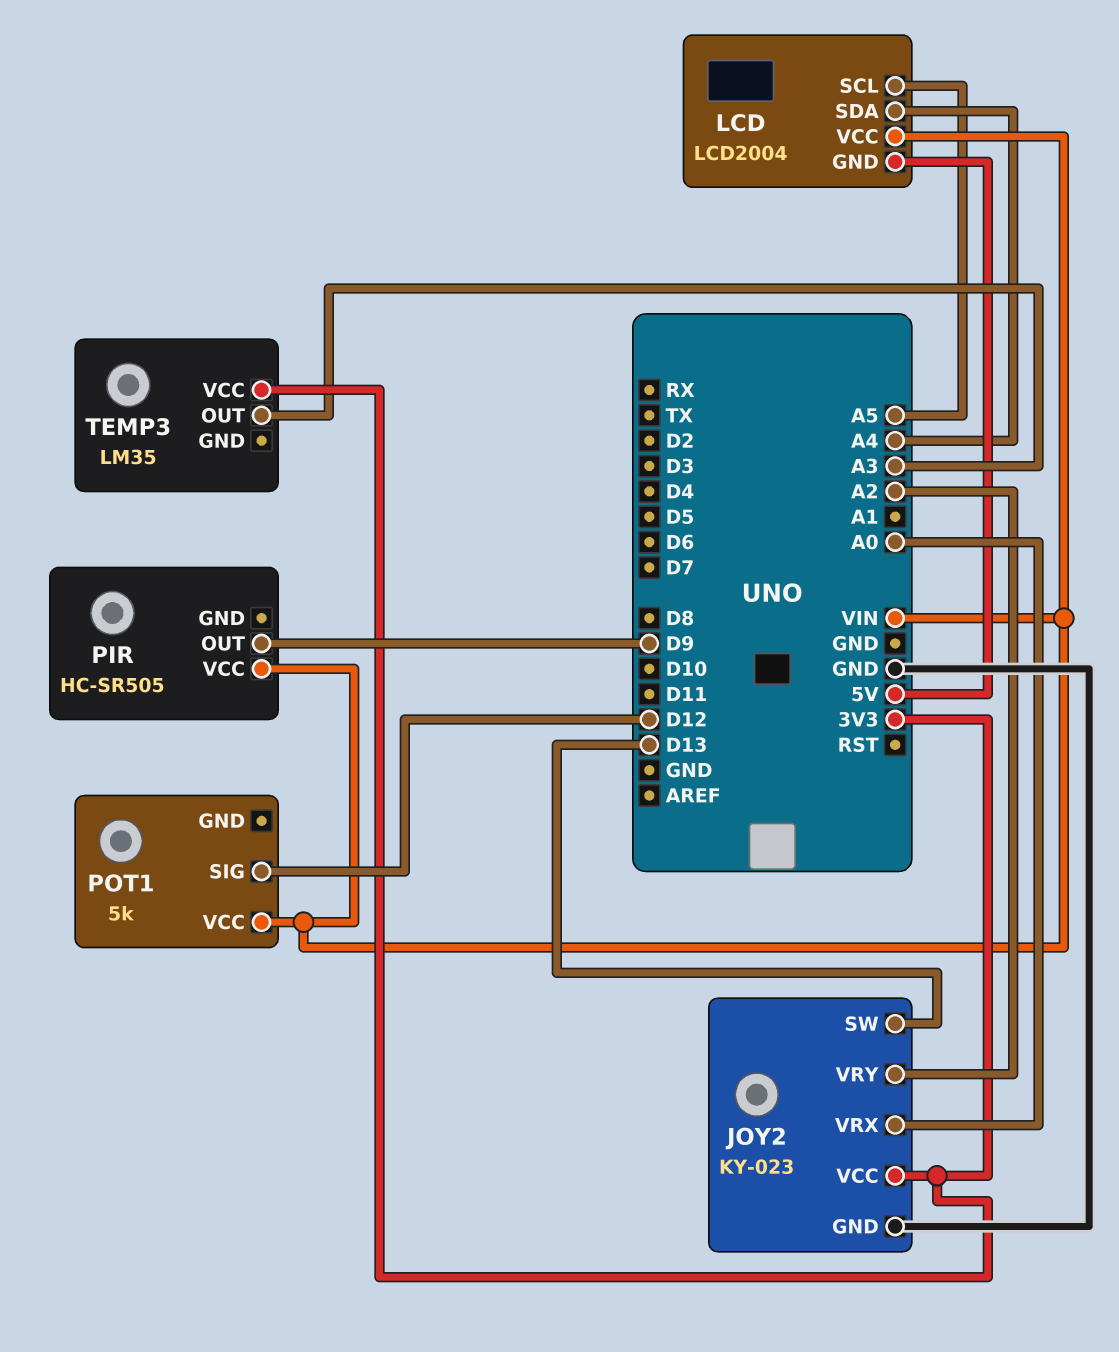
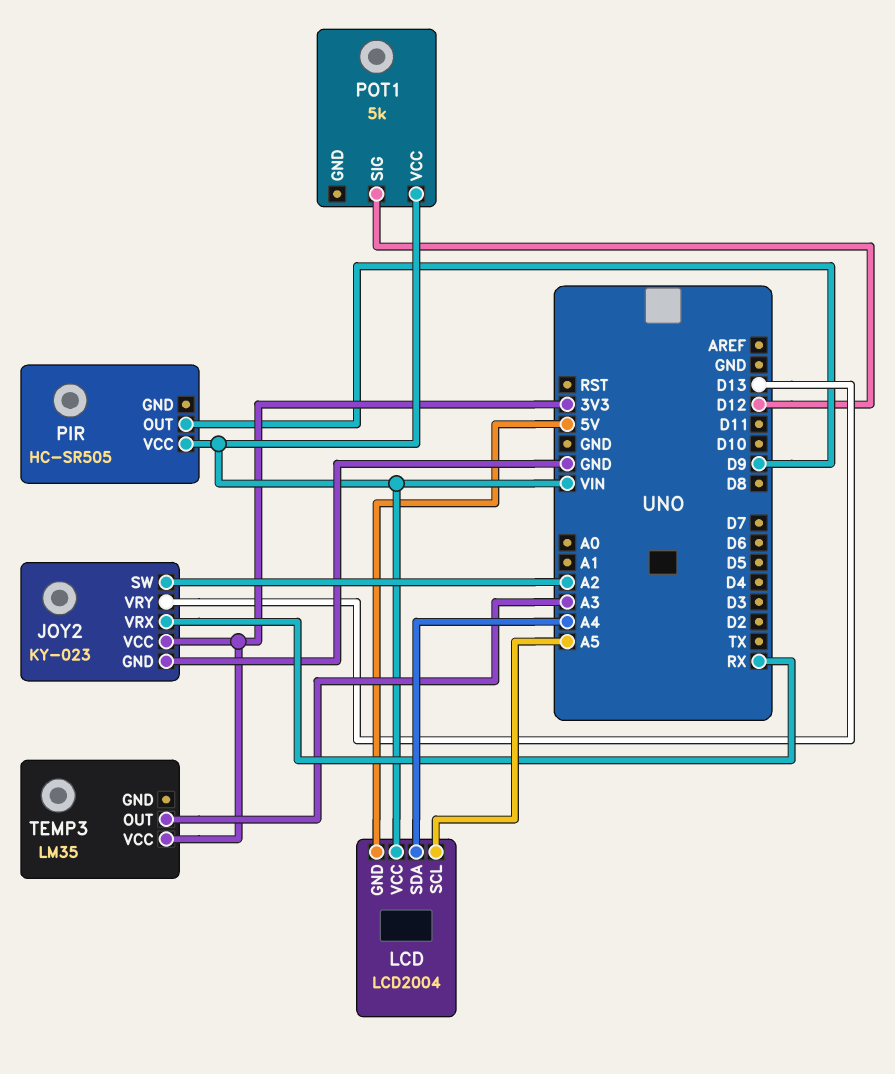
JOY2 pin SW: D13 -> A2
JOY2 pin VRX: A0 -> RX
JOY2 pin VRY: A2 -> D13

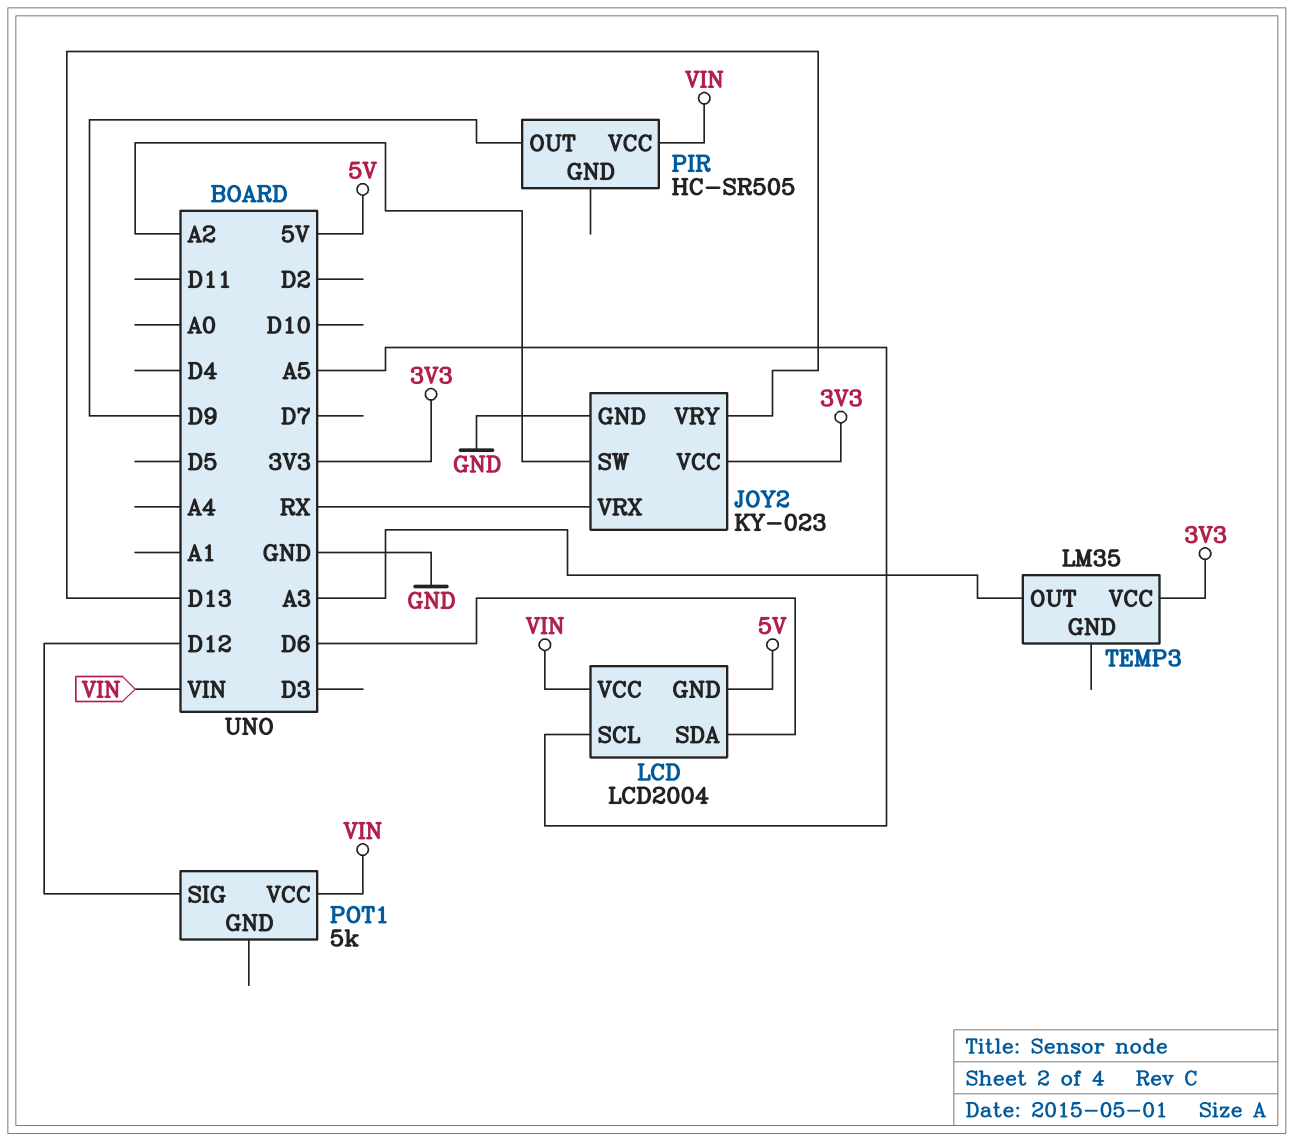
LCD pin SDA: A4 -> D6

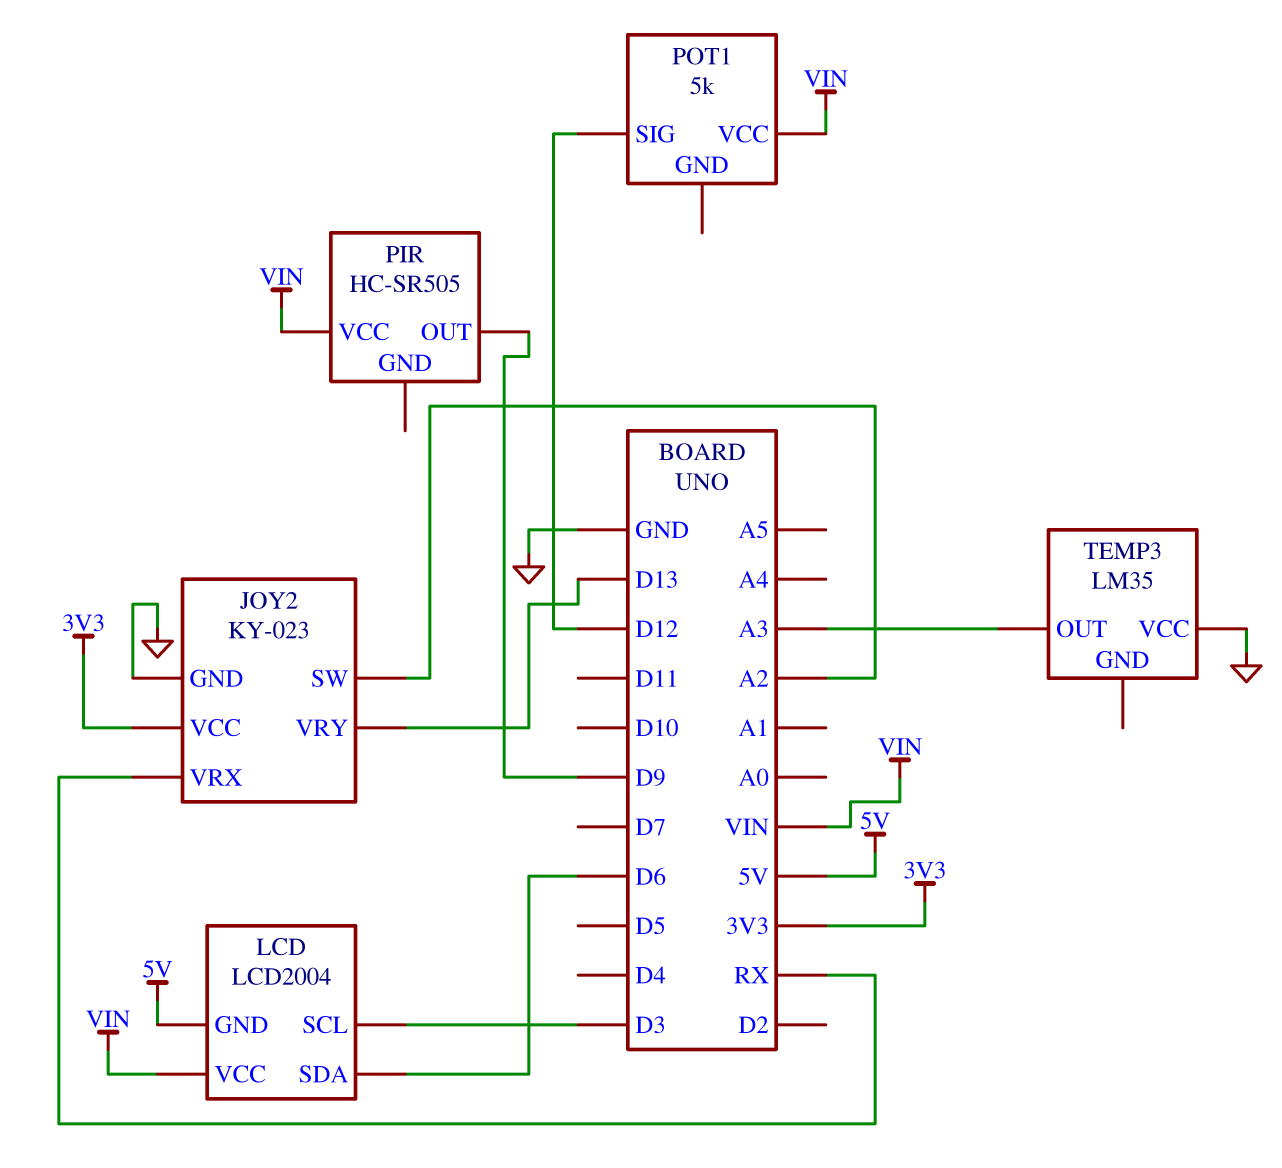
LCD pin SCL: A5 -> D3
TEMP3 pin VCC: 3V3 -> GND

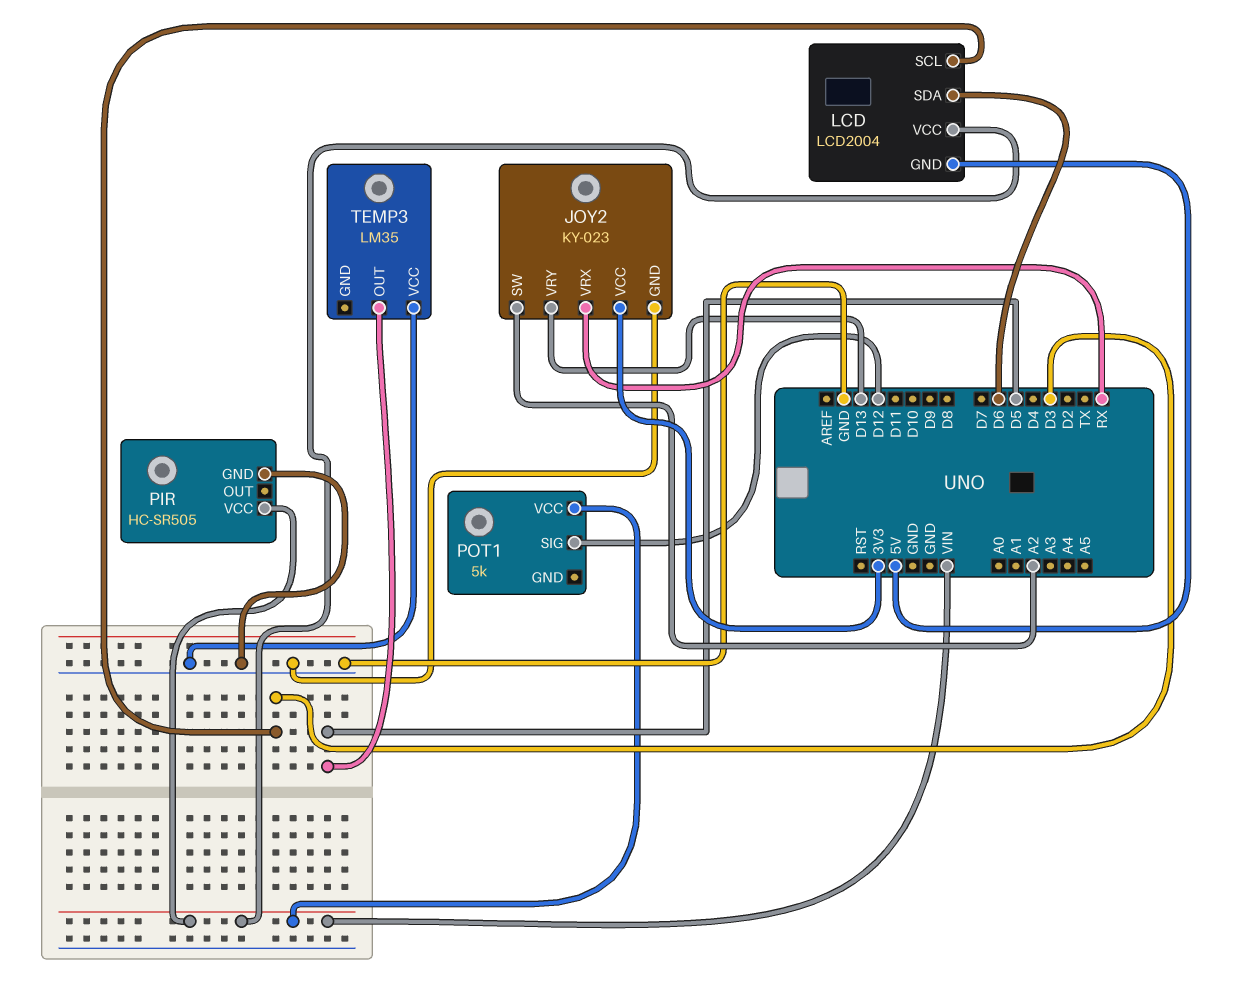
PIR pin GND: none -> GND
PIR pin OUT: D9 -> none
TEMP3 pin OUT: A3 -> D5

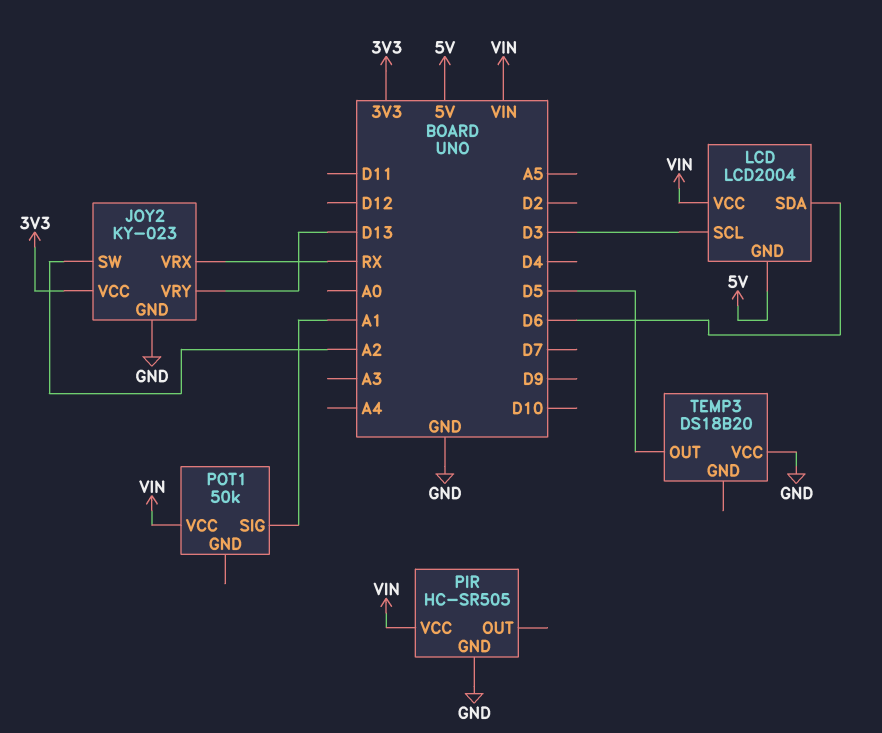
POT1: 5k -> 50k
POT1 pin SIG: D12 -> A1
TEMP3: LM35 -> DS18B20

